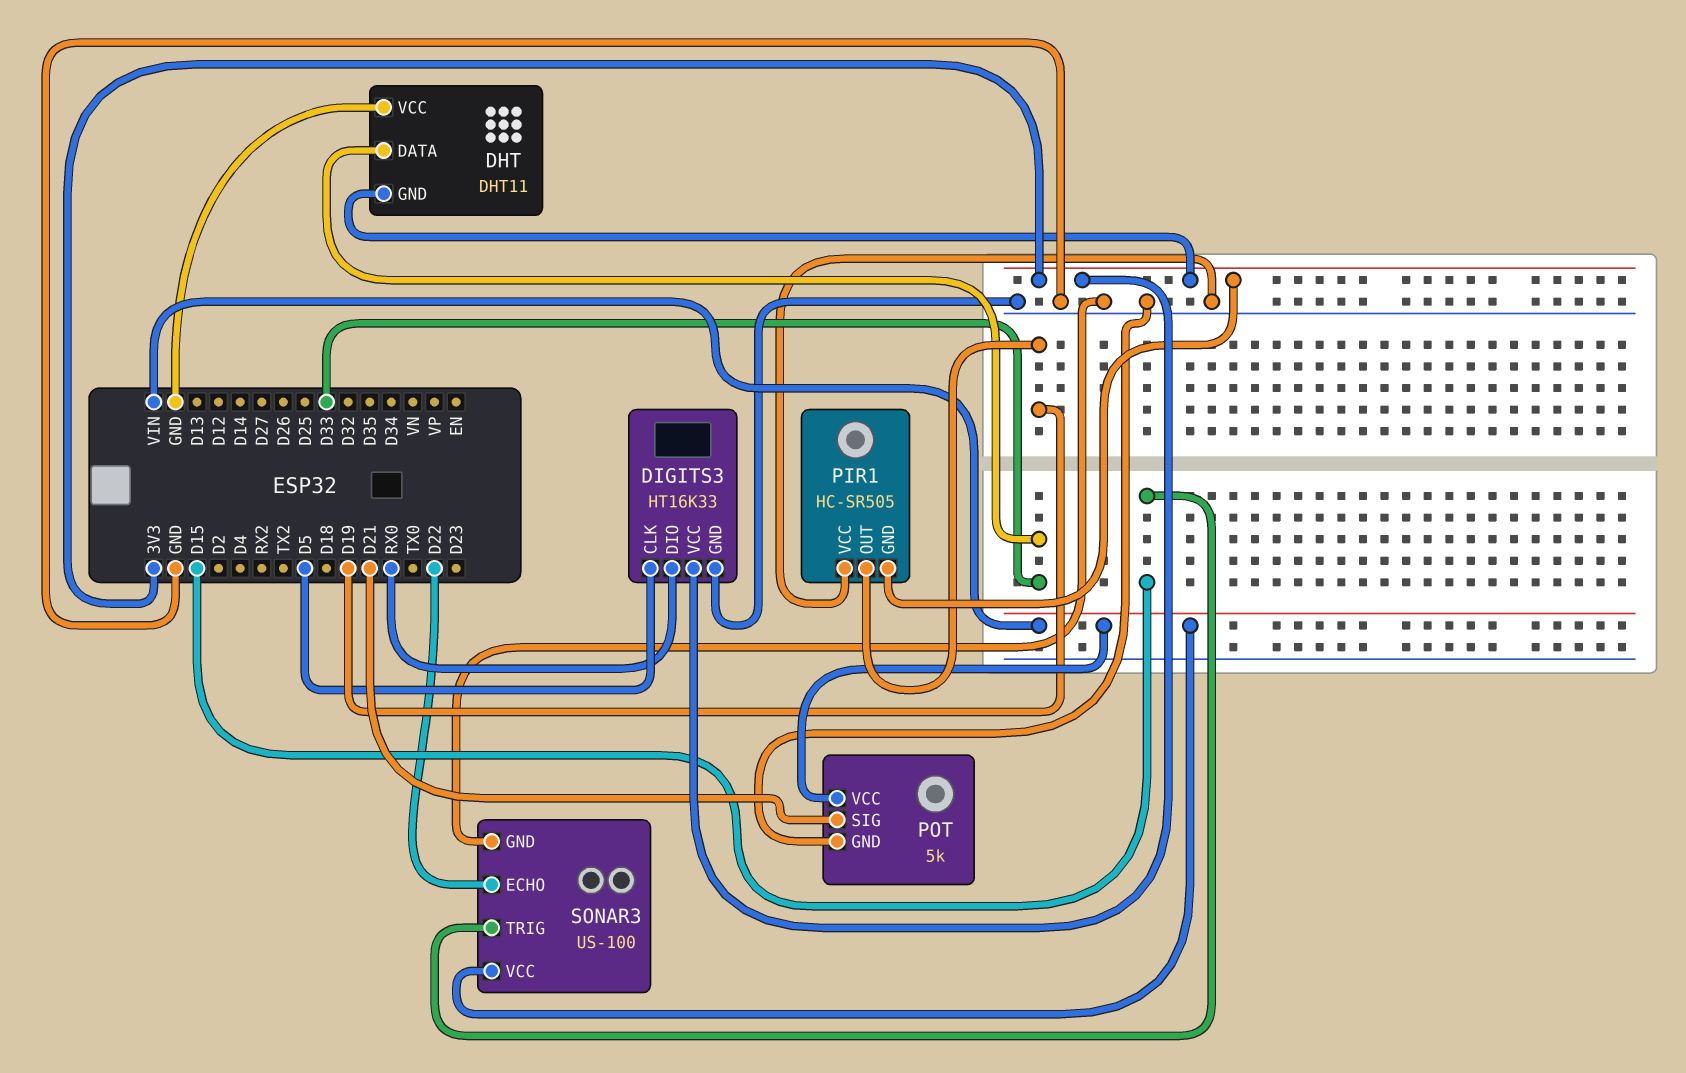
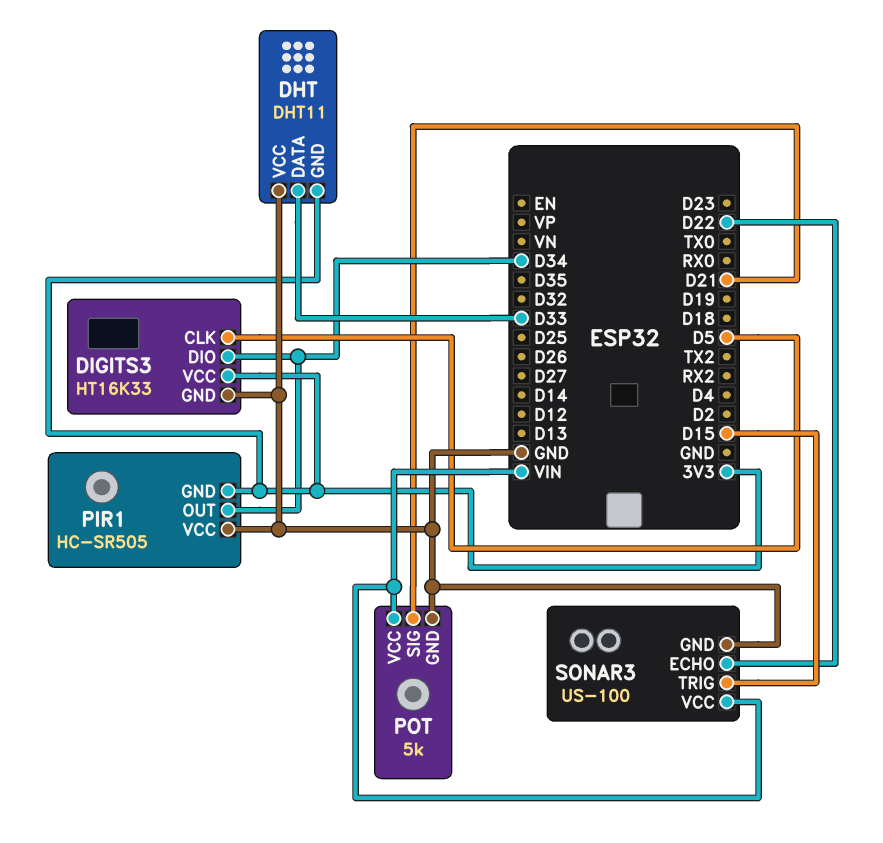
DIGITS3 pin DIO: RX0 -> D34
PIR1 pin OUT: D19 -> D34

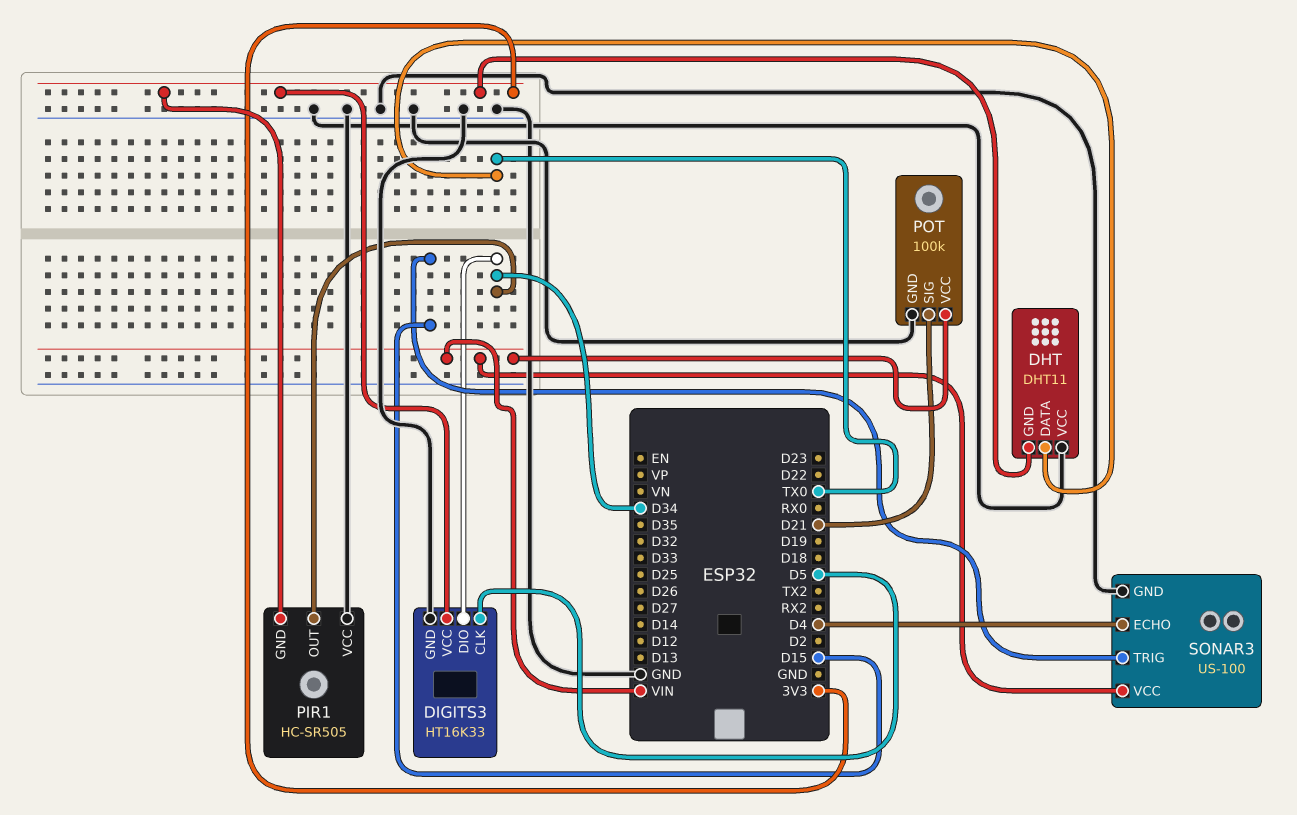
DHT pin DATA: D33 -> TX0
POT: 5k -> 100k
SONAR3 pin ECHO: D22 -> D4

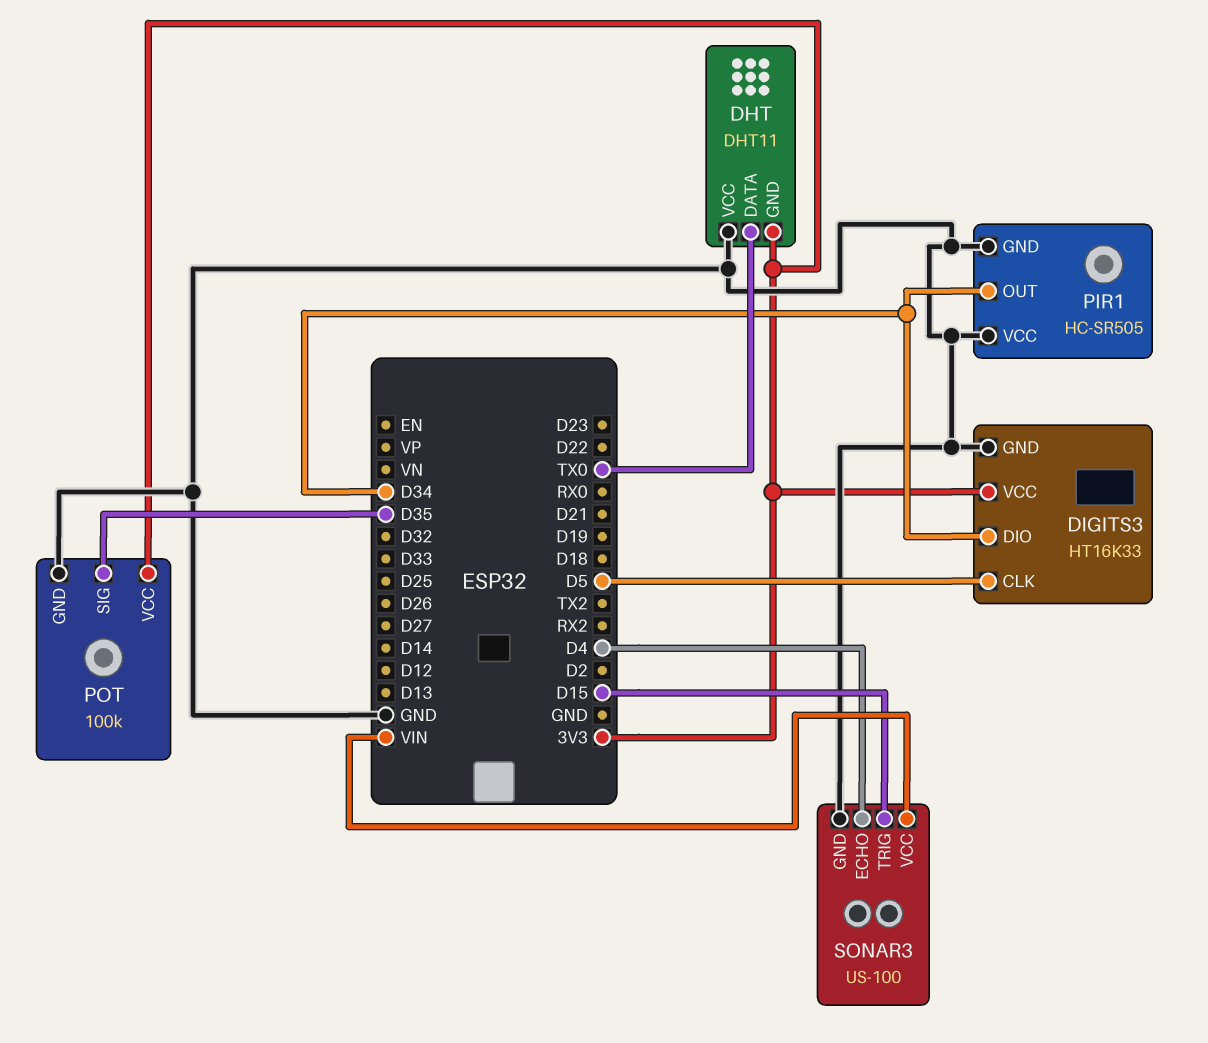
PIR1 pin GND: 3V3 -> GND
POT pin SIG: D21 -> D35
POT pin VCC: VIN -> 3V3

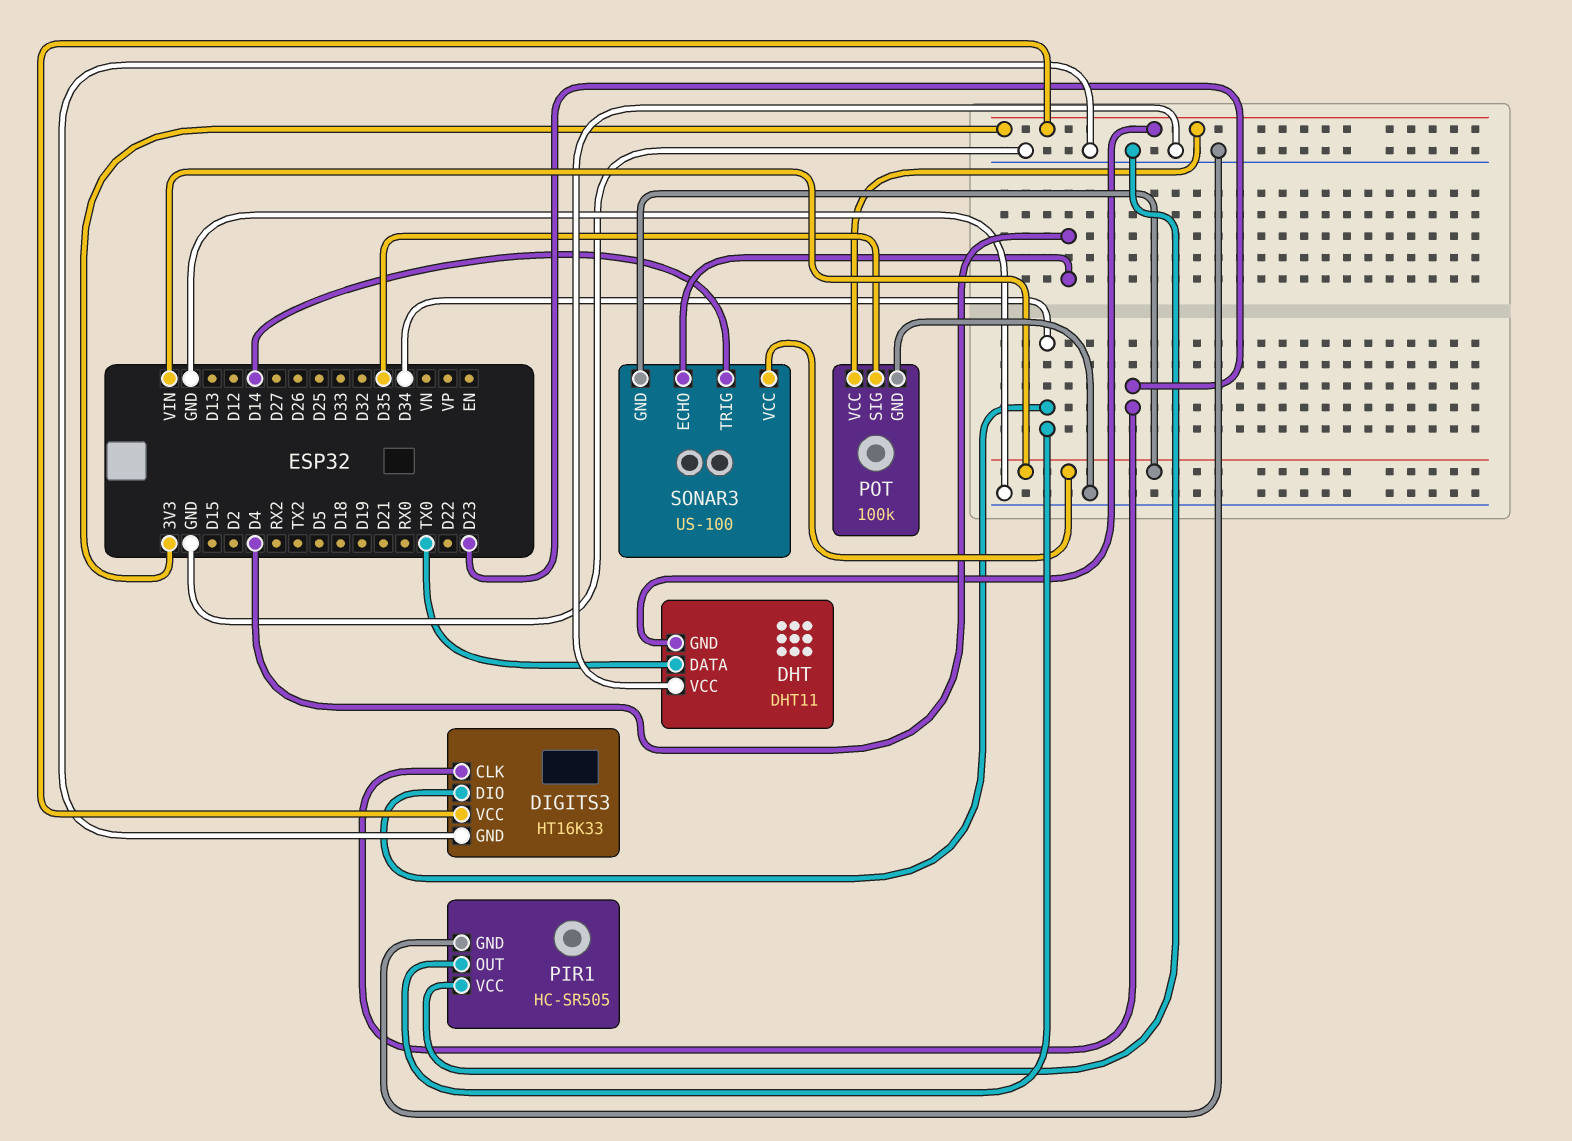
DIGITS3 pin CLK: D5 -> D23
SONAR3 pin GND: GND -> VIN
SONAR3 pin TRIG: D15 -> D14

